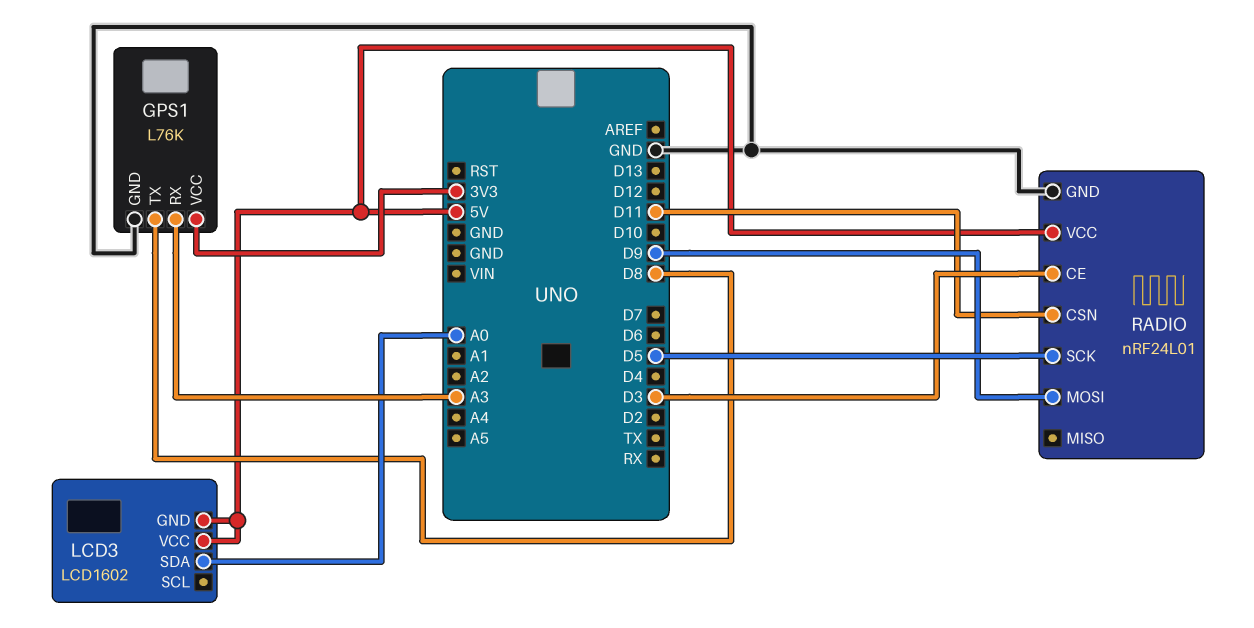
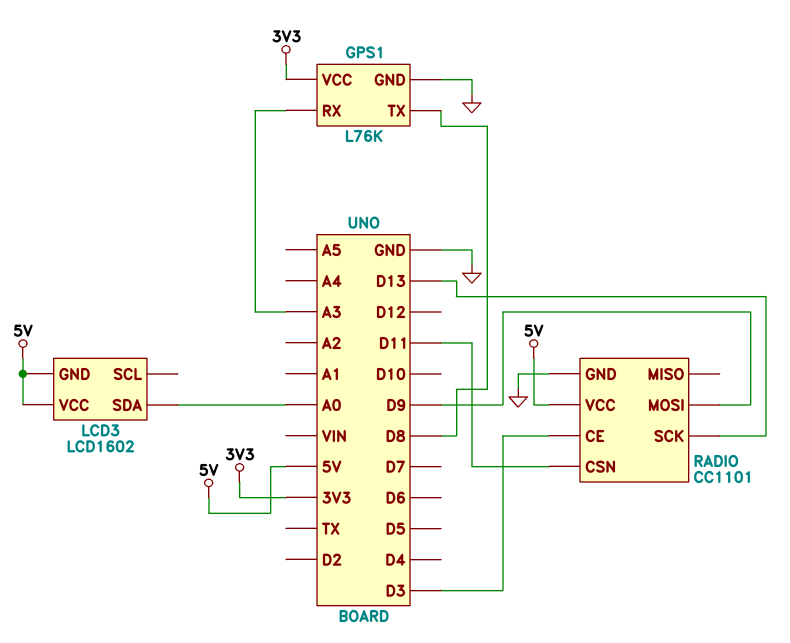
RADIO: nRF24L01 -> CC1101
RADIO pin SCK: D5 -> D13

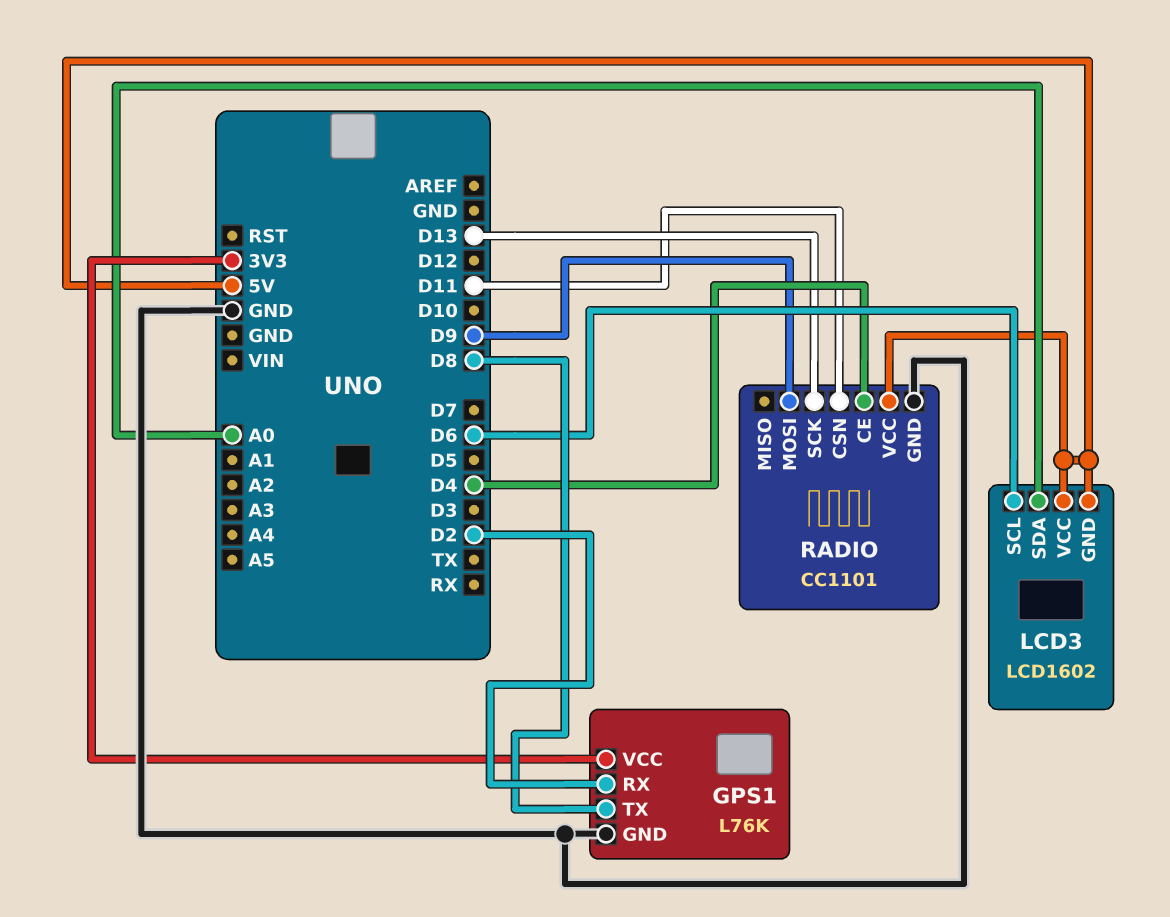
GPS1 pin RX: A3 -> D2
LCD3 pin SCL: none -> D6
RADIO pin CE: D3 -> D4

